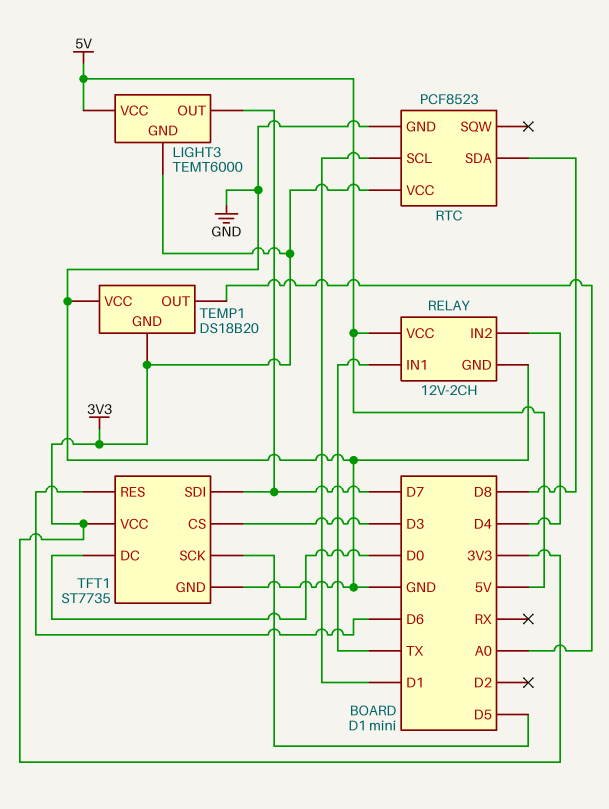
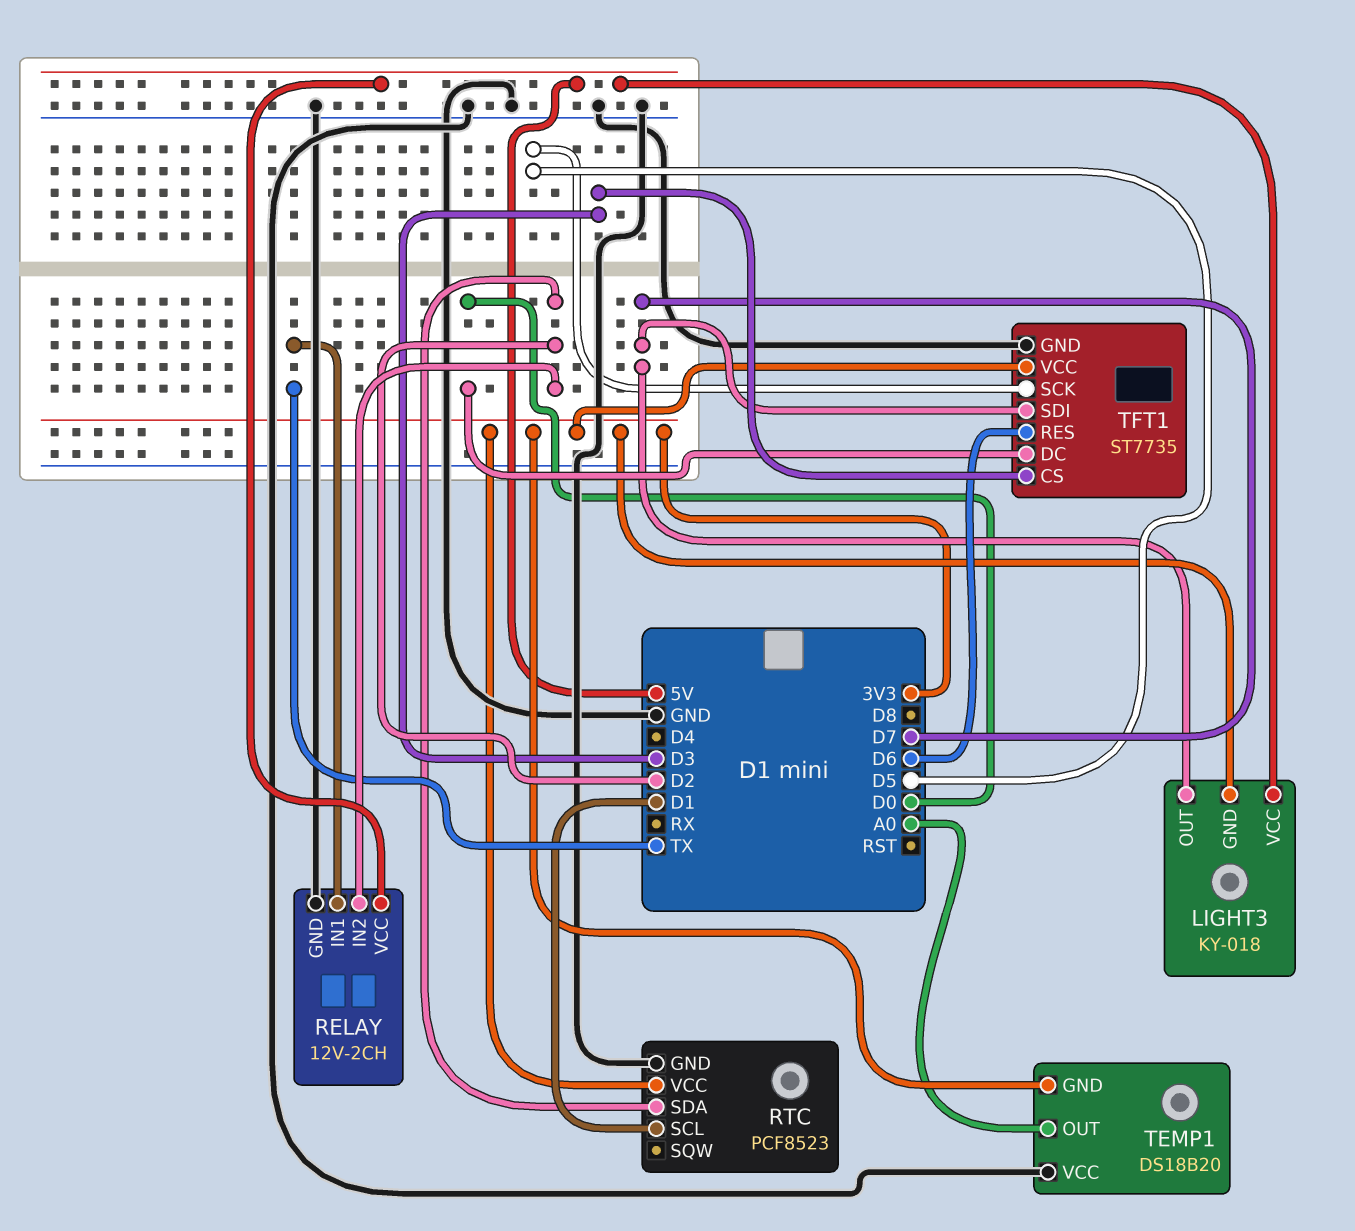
LIGHT3: TEMT6000 -> KY-018
RELAY pin IN2: D4 -> D2
RTC pin SDA: D8 -> D2

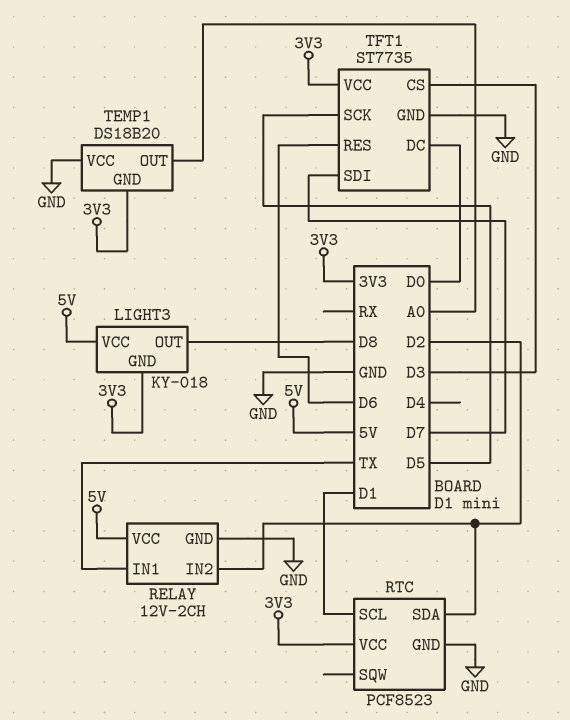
LIGHT3 pin OUT: D7 -> D8

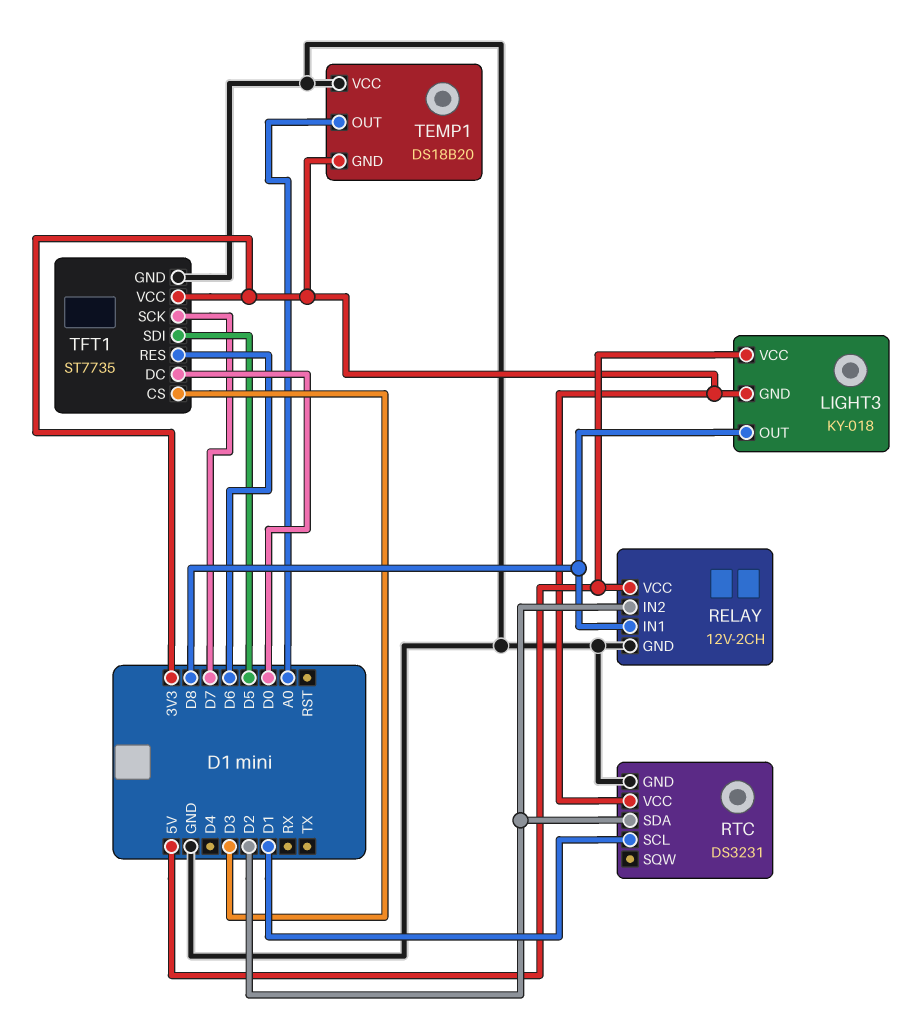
RELAY pin IN1: TX -> D8
RTC: PCF8523 -> DS3231
TFT1 pin SCK: D5 -> D7
TFT1 pin SDI: D7 -> D5

